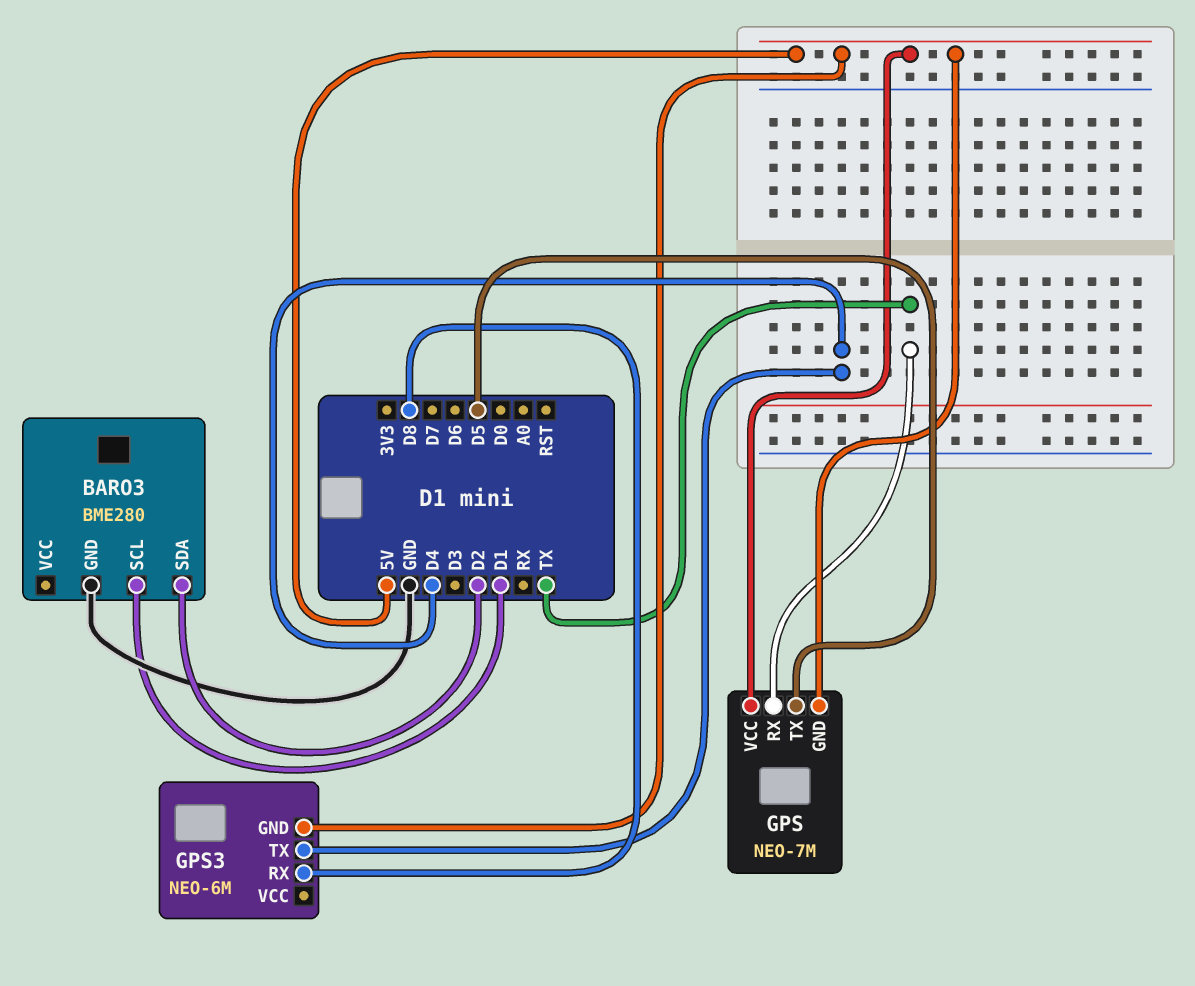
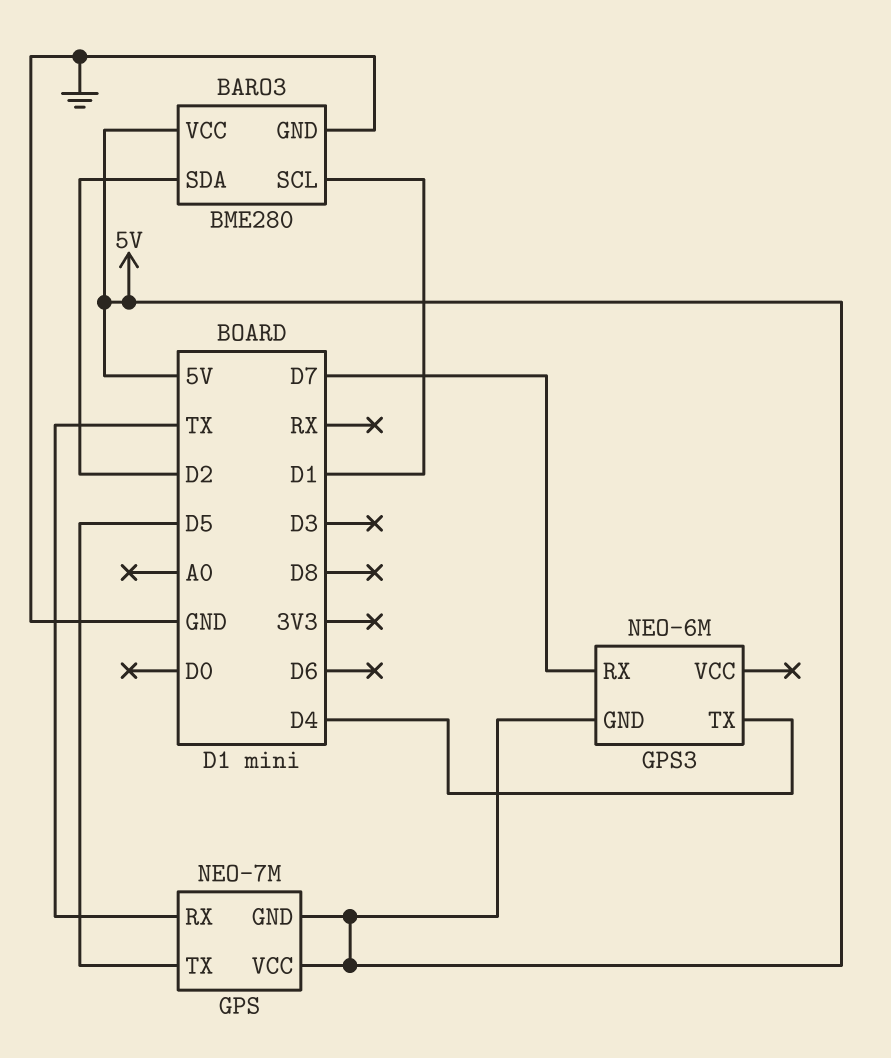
BARO3 pin VCC: none -> 5V
GPS3 pin RX: D8 -> D7

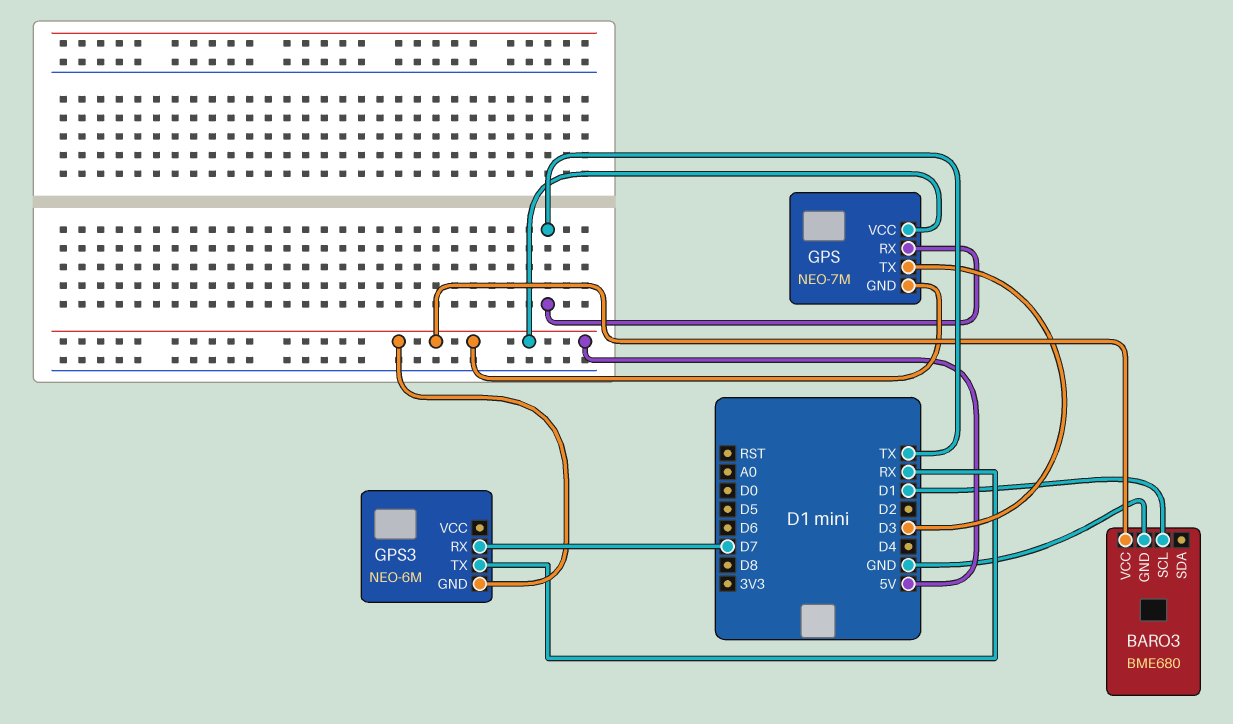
BARO3: BME280 -> BME680
BARO3 pin SDA: D2 -> none
GPS pin TX: D5 -> D3
GPS3 pin TX: D4 -> RX

